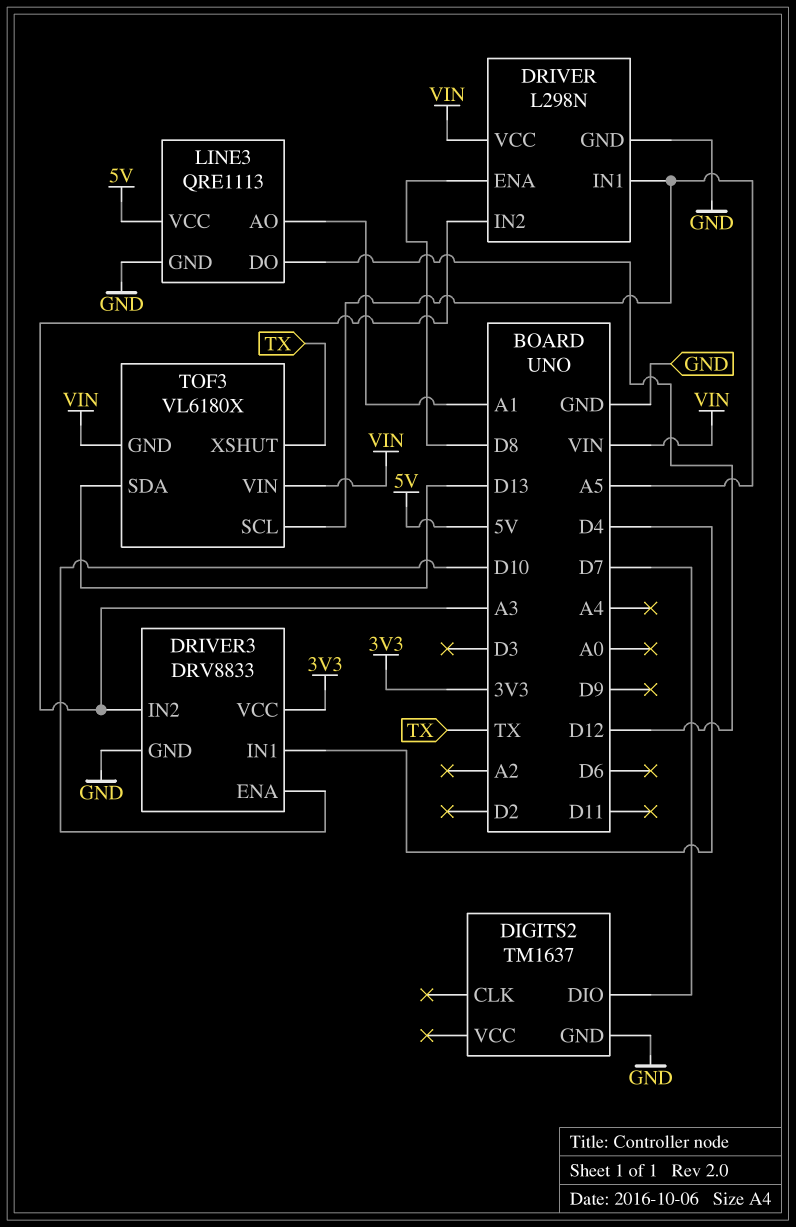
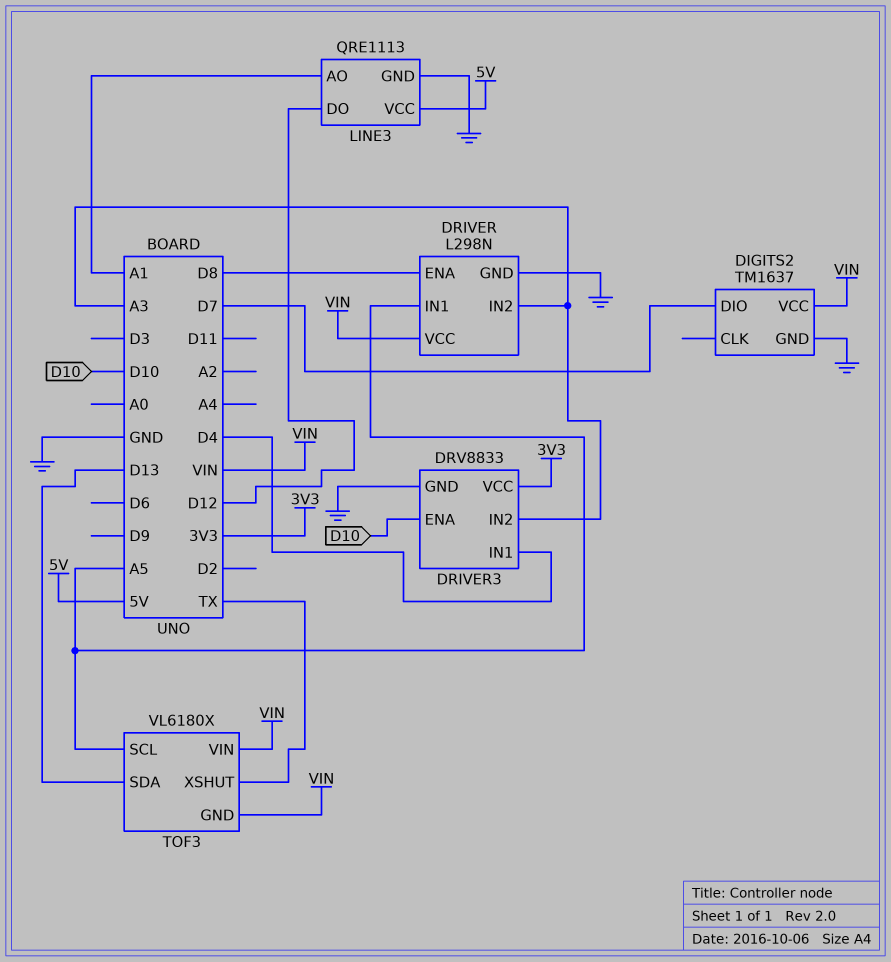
DIGITS2 pin VCC: none -> VIN

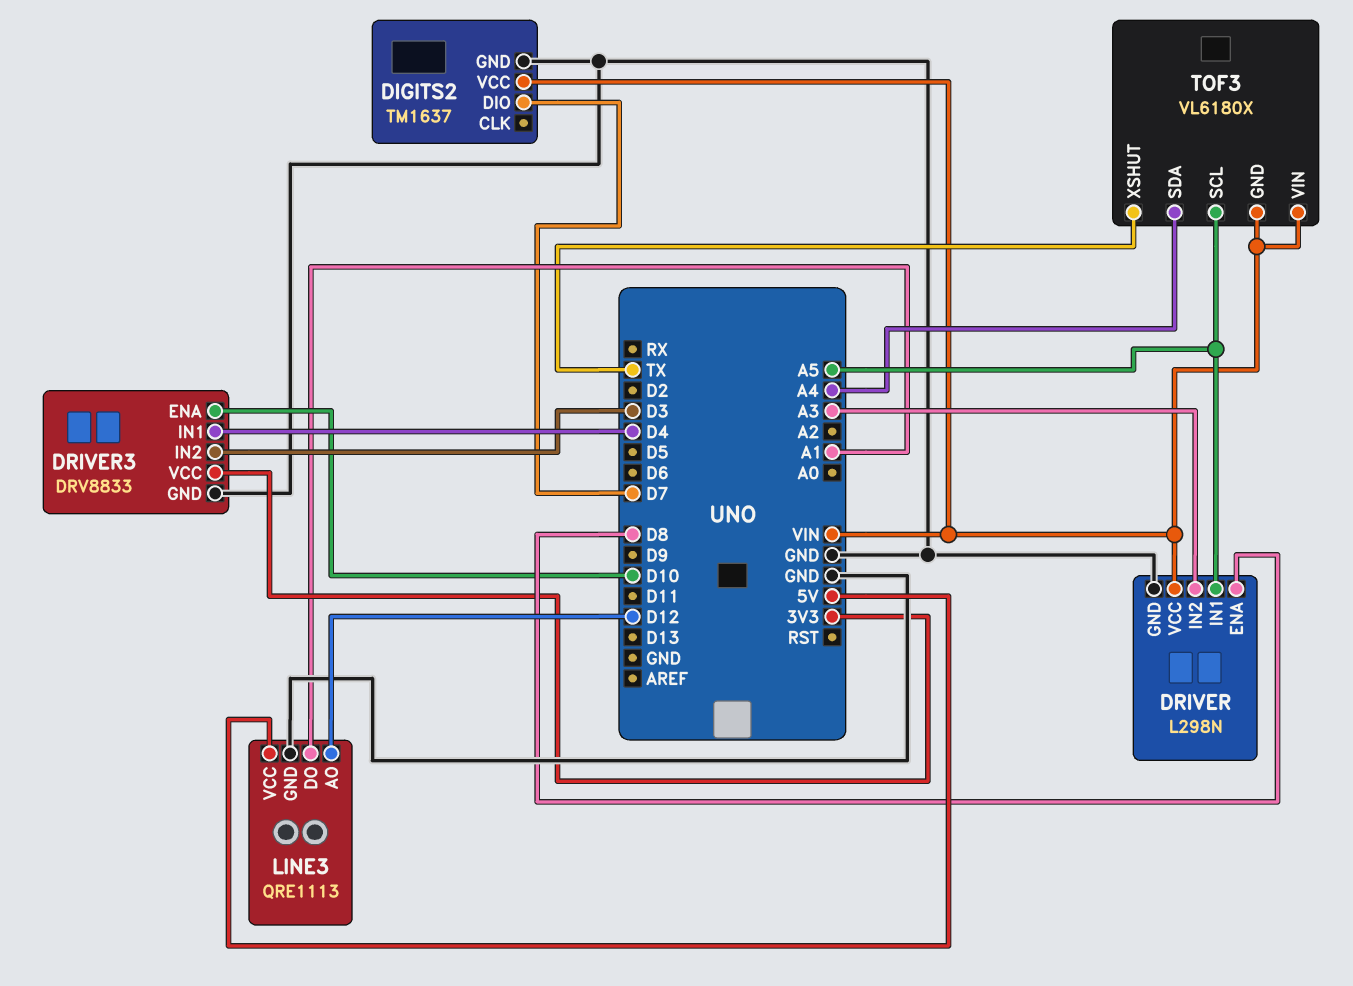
DRIVER3 pin IN2: A3 -> D3
LINE3 pin AO: A1 -> D12
LINE3 pin DO: D12 -> A1
TOF3 pin SDA: D13 -> A4

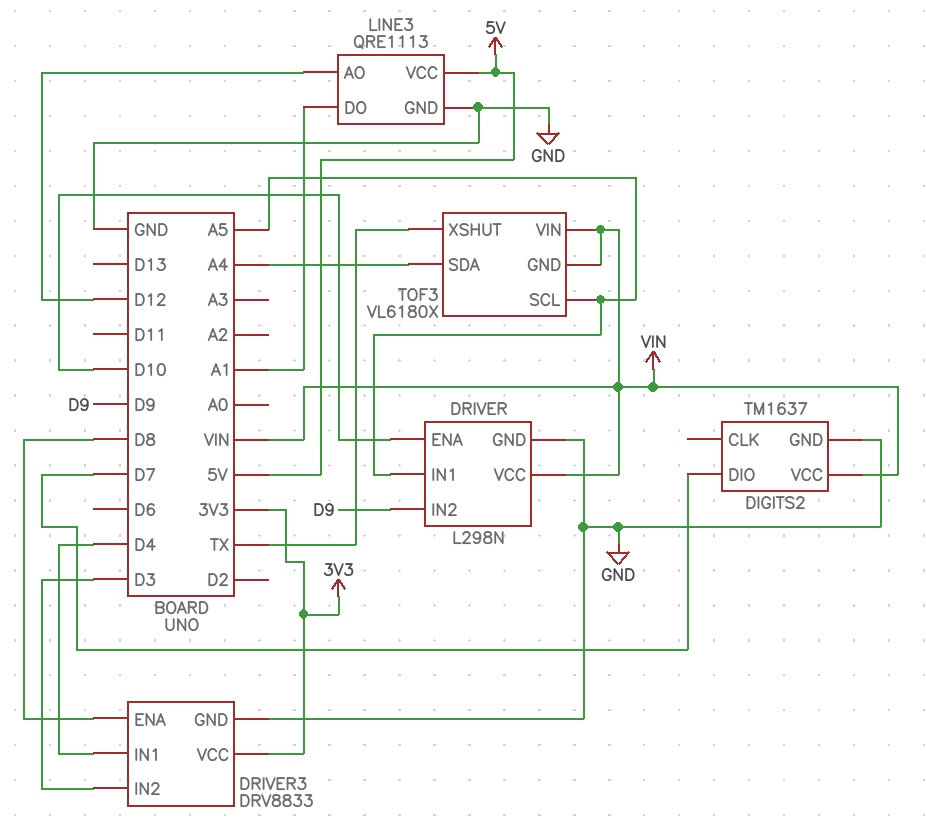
DRIVER pin ENA: D8 -> D10
DRIVER pin IN2: A3 -> D9
DRIVER3 pin ENA: D10 -> D8

